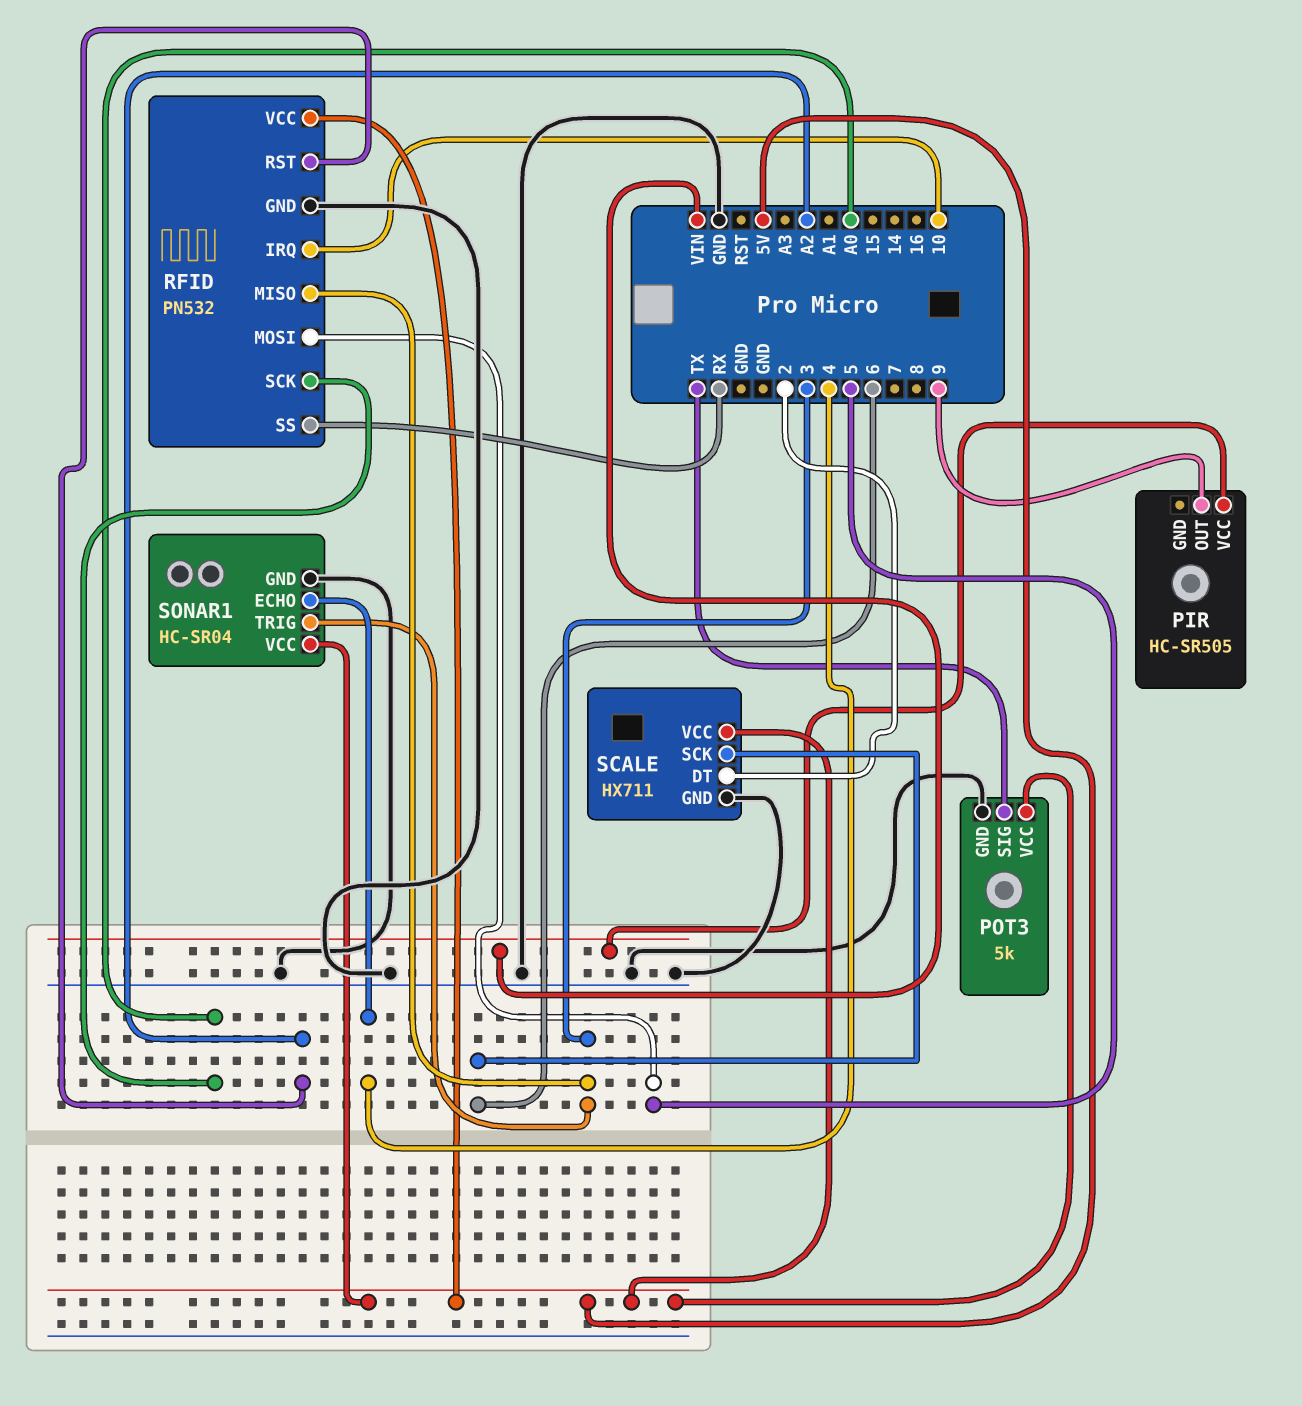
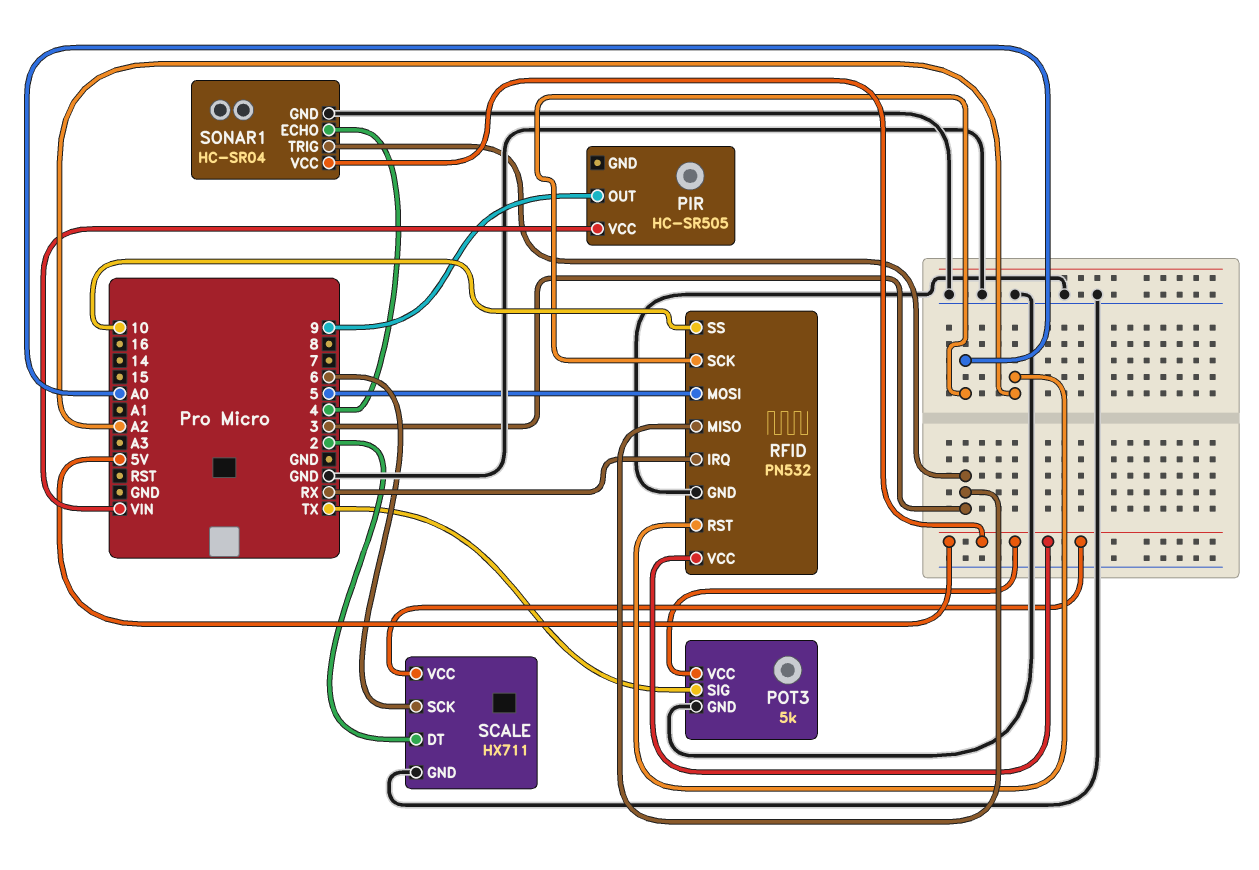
RFID pin IRQ: 10 -> RX
RFID pin SS: RX -> 10

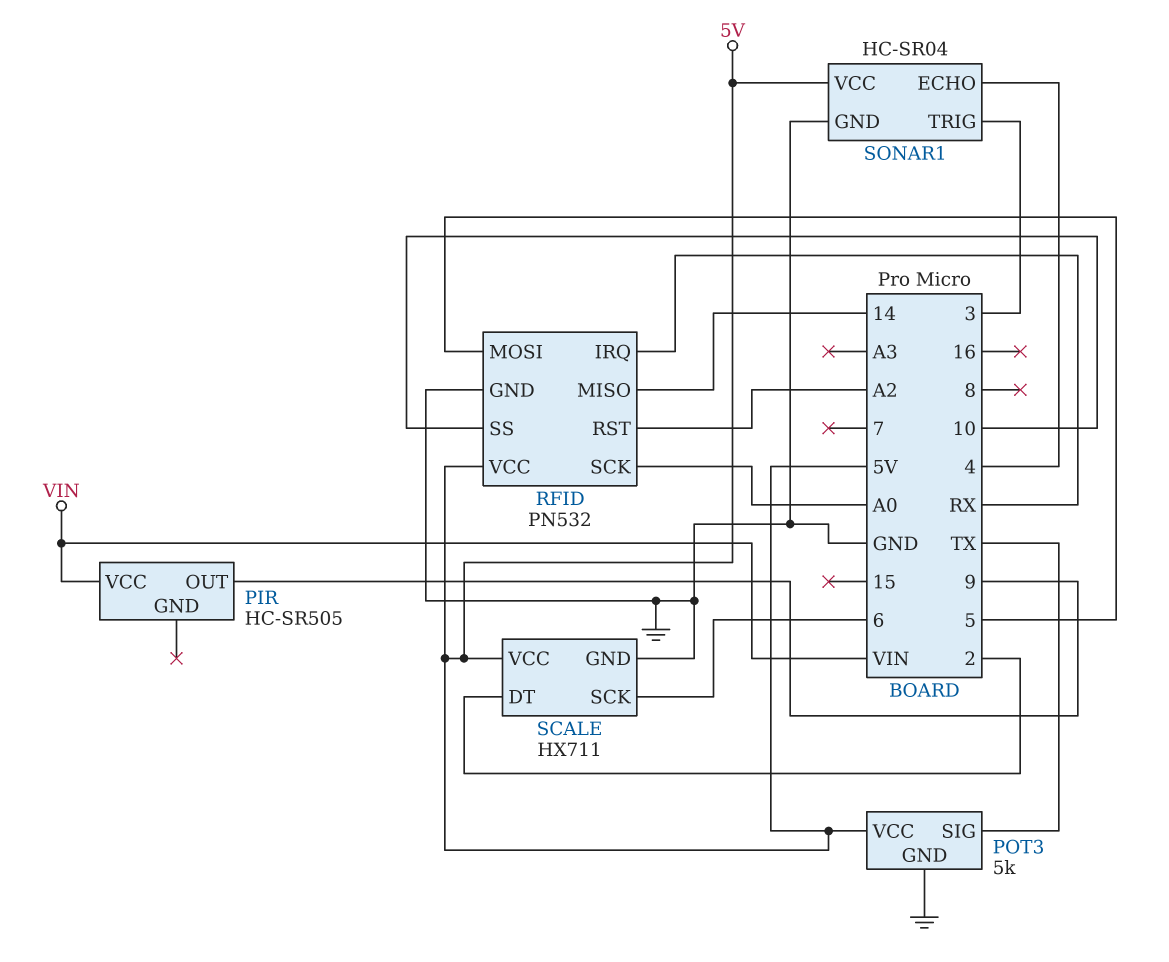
RFID pin MISO: 3 -> 14

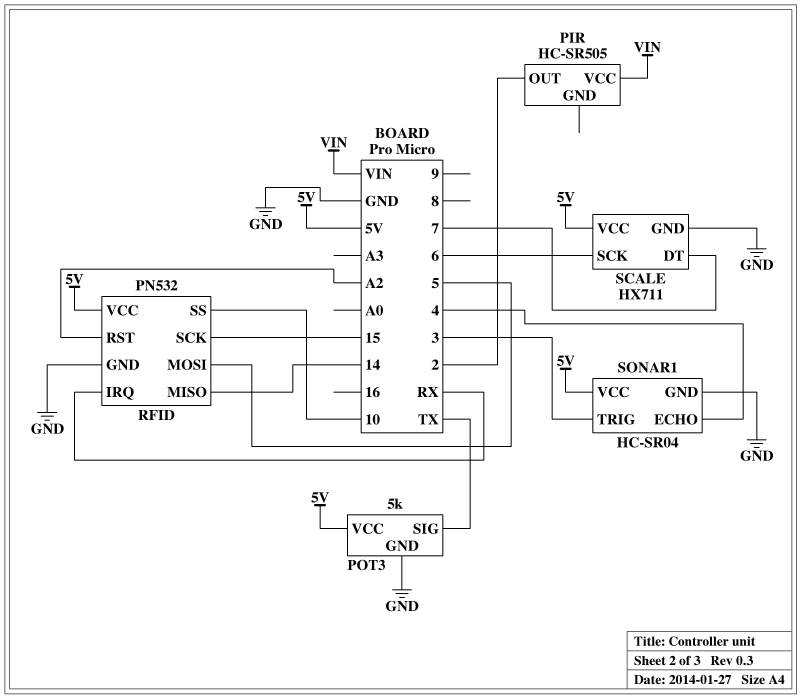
PIR pin OUT: 9 -> 2
RFID pin SCK: A0 -> 15
SCALE pin DT: 2 -> 7

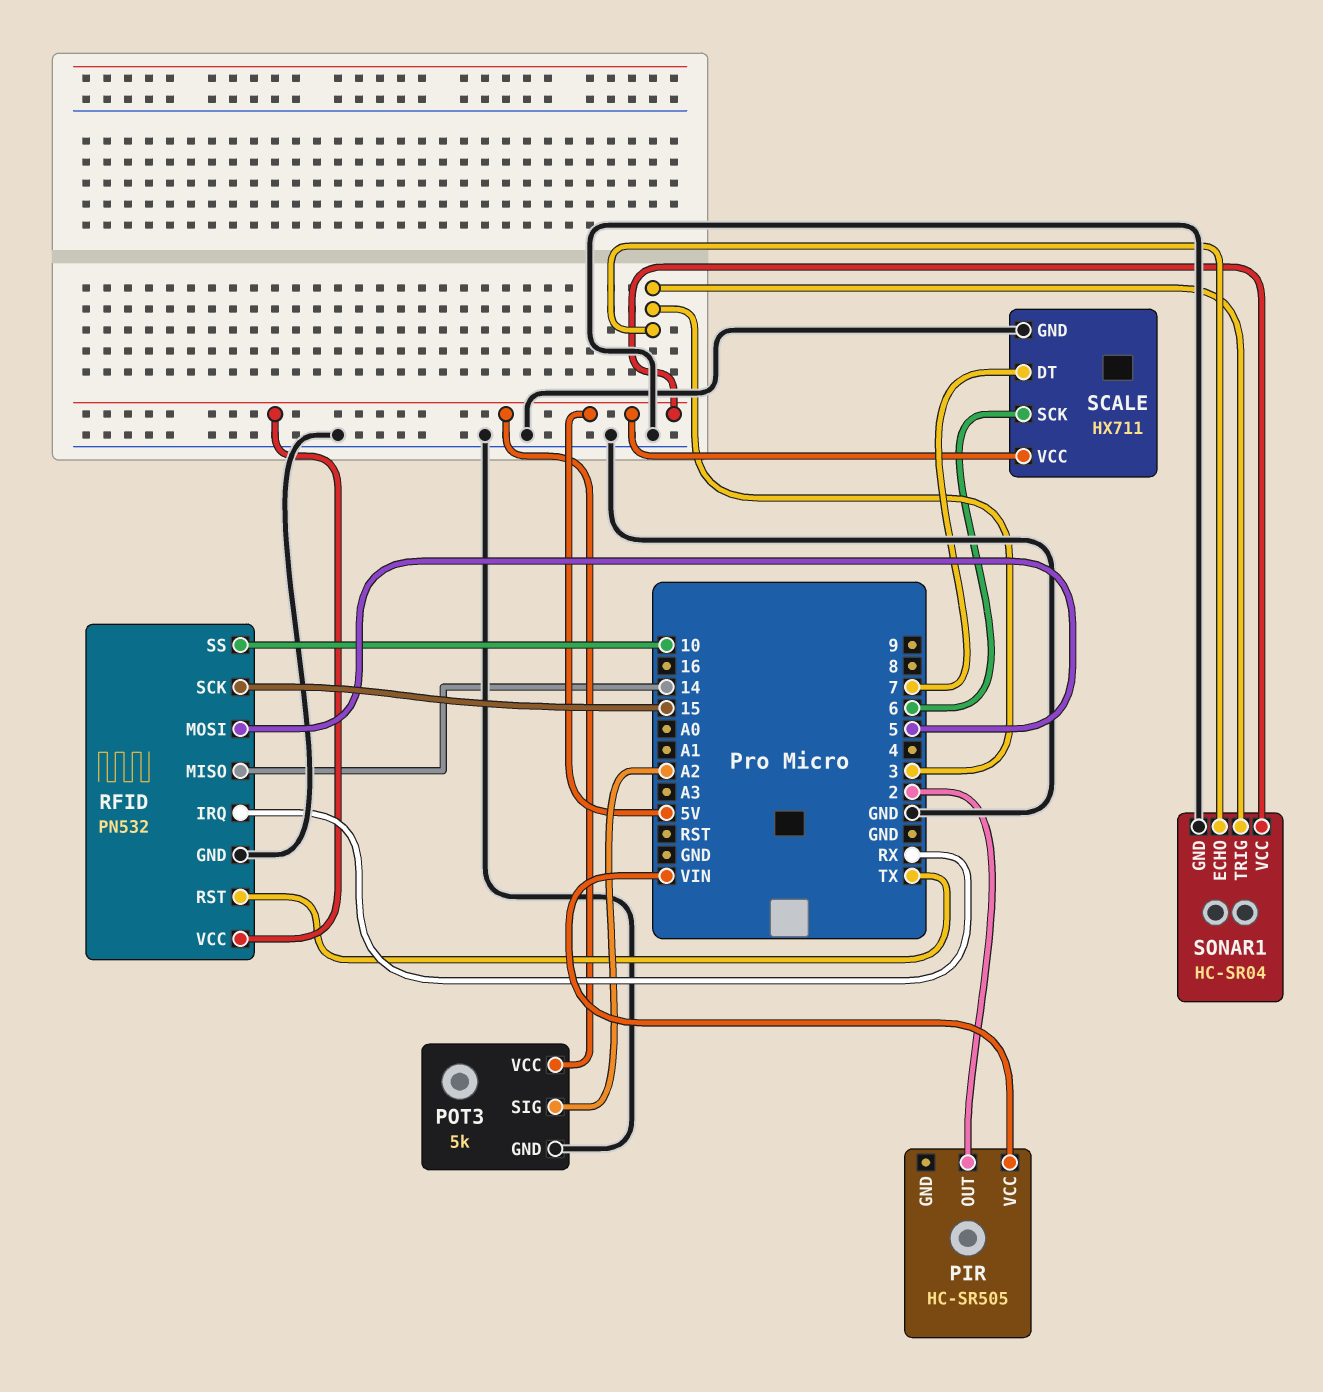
POT3 pin SIG: TX -> A2
RFID pin RST: A2 -> TX
SONAR1 pin ECHO: 4 -> 3

